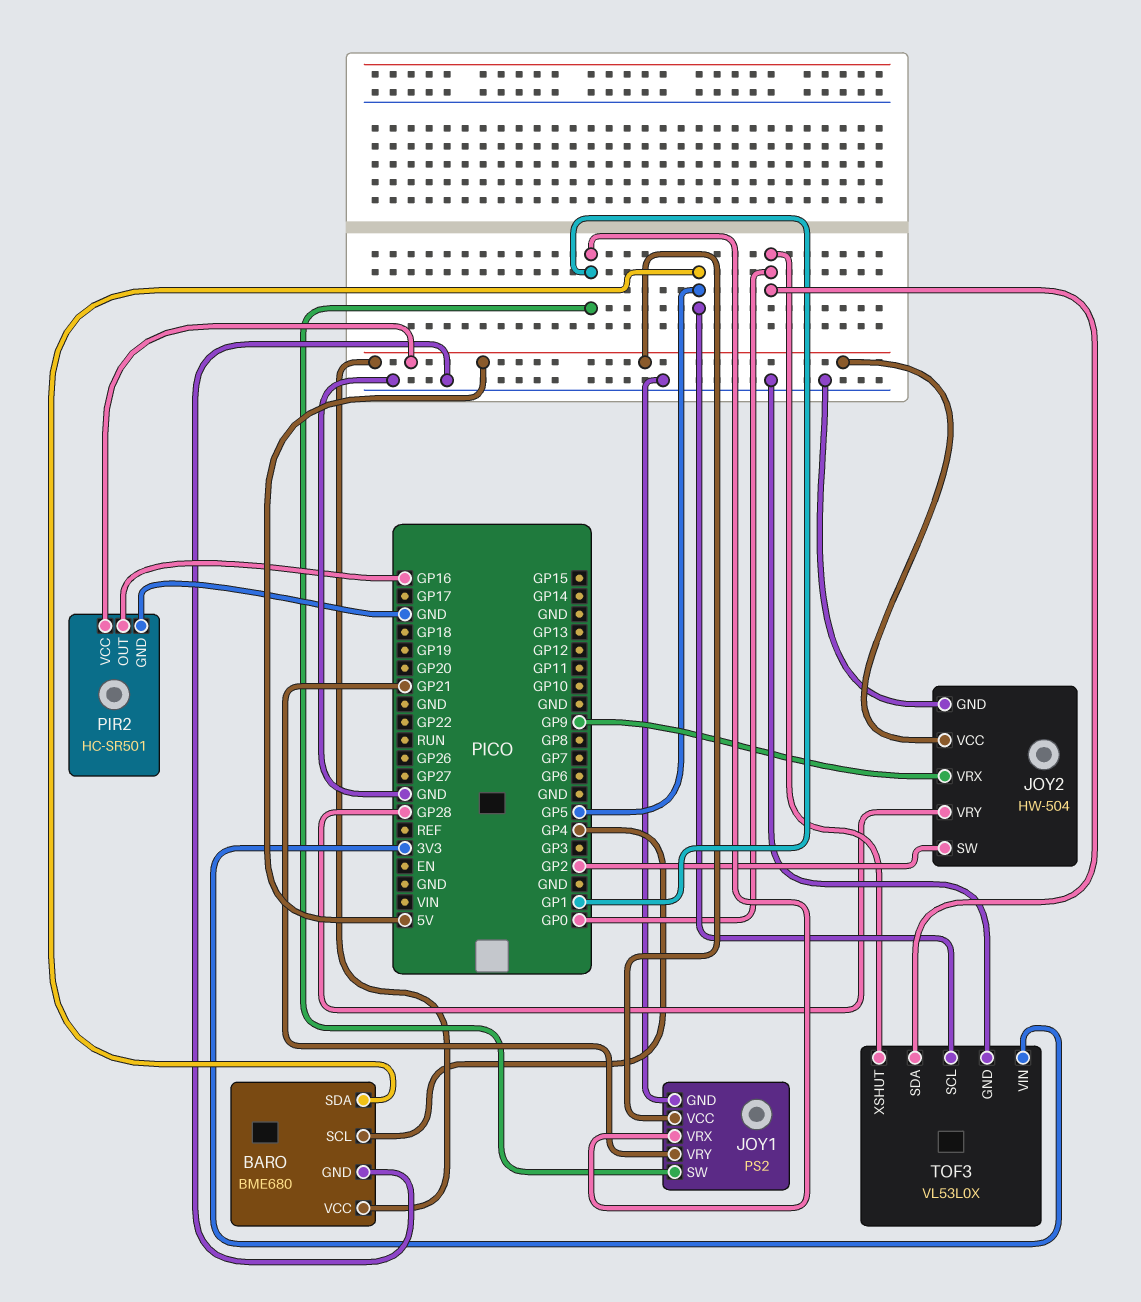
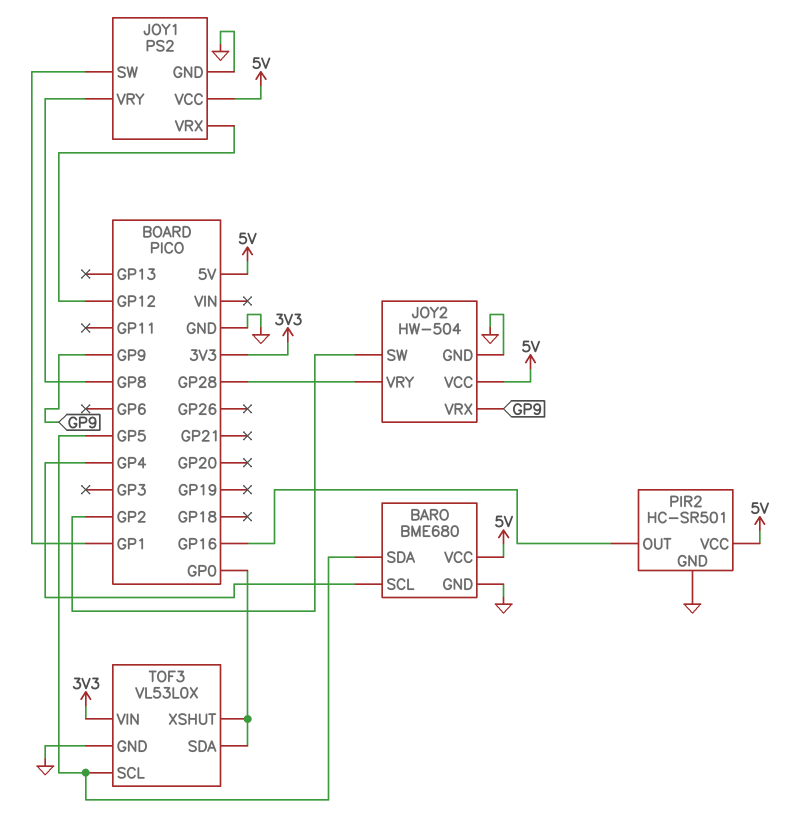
JOY1 pin VRX: GP1 -> GP12
JOY1 pin VRY: GP21 -> GP8

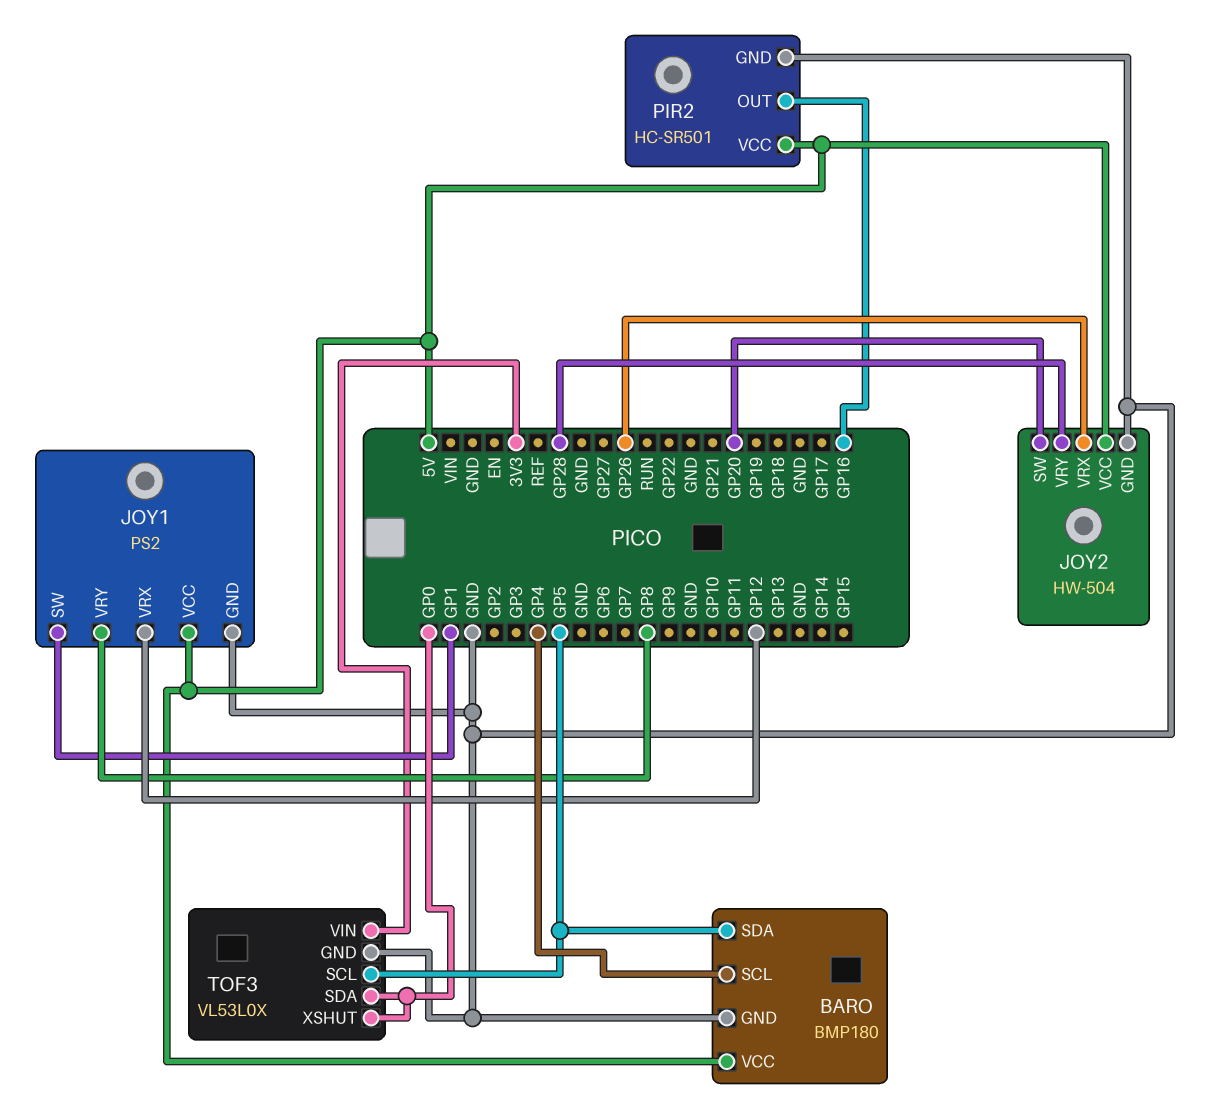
BARO: BME680 -> BMP180
JOY2 pin SW: GP2 -> GP20
JOY2 pin VRX: GP9 -> GP26

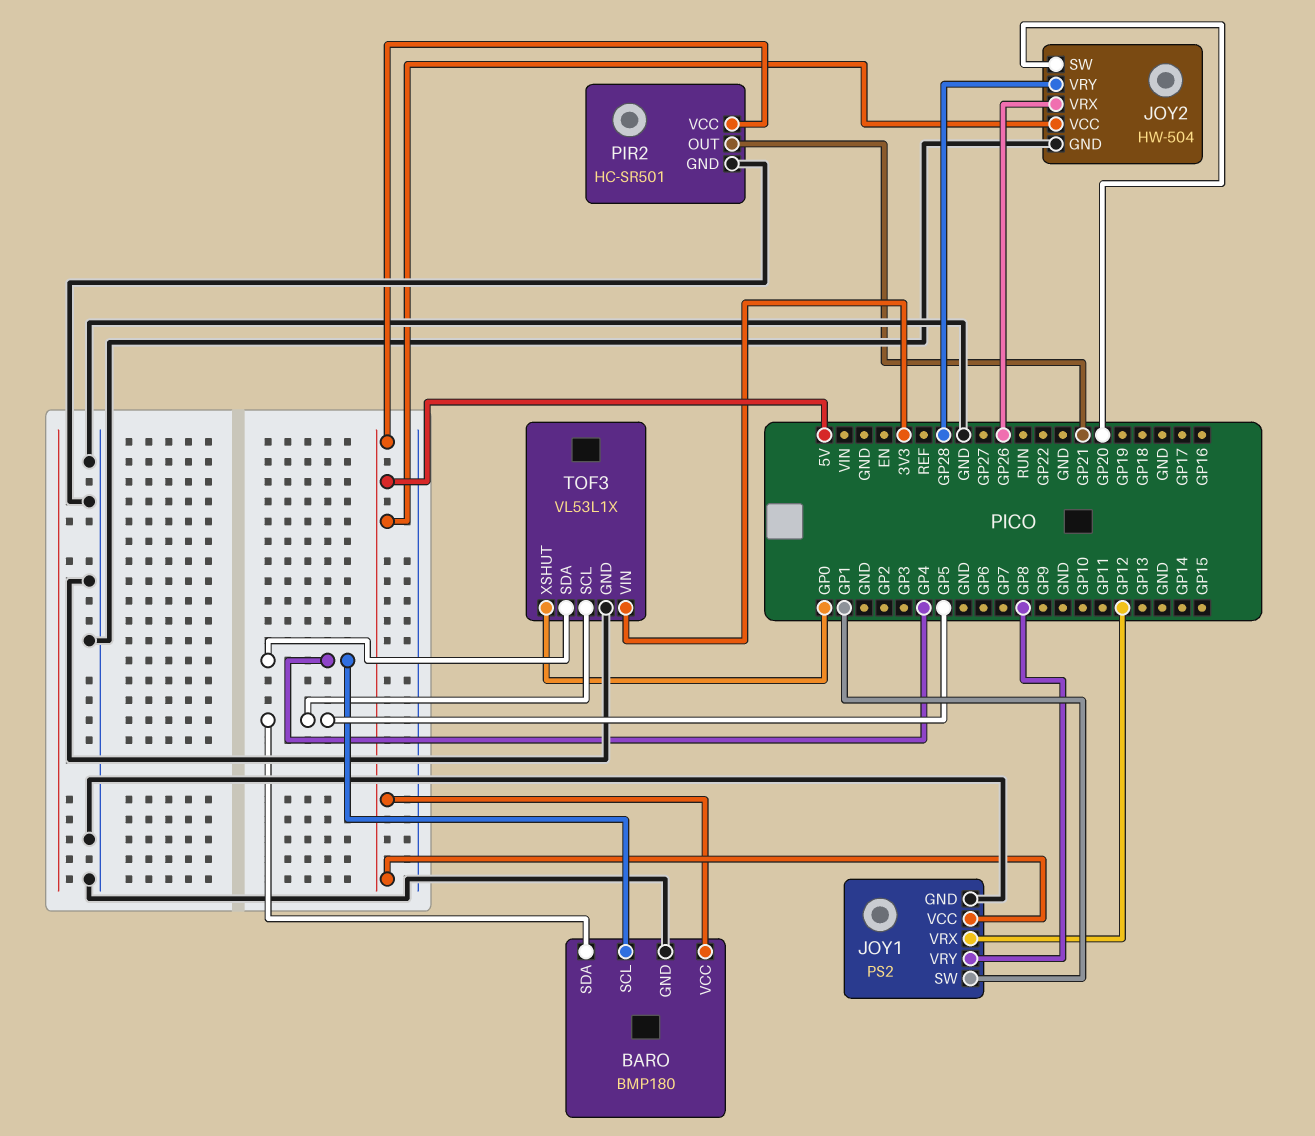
PIR2 pin OUT: GP16 -> GP21
TOF3: VL53L0X -> VL53L1X
TOF3 pin SDA: GP0 -> GP4

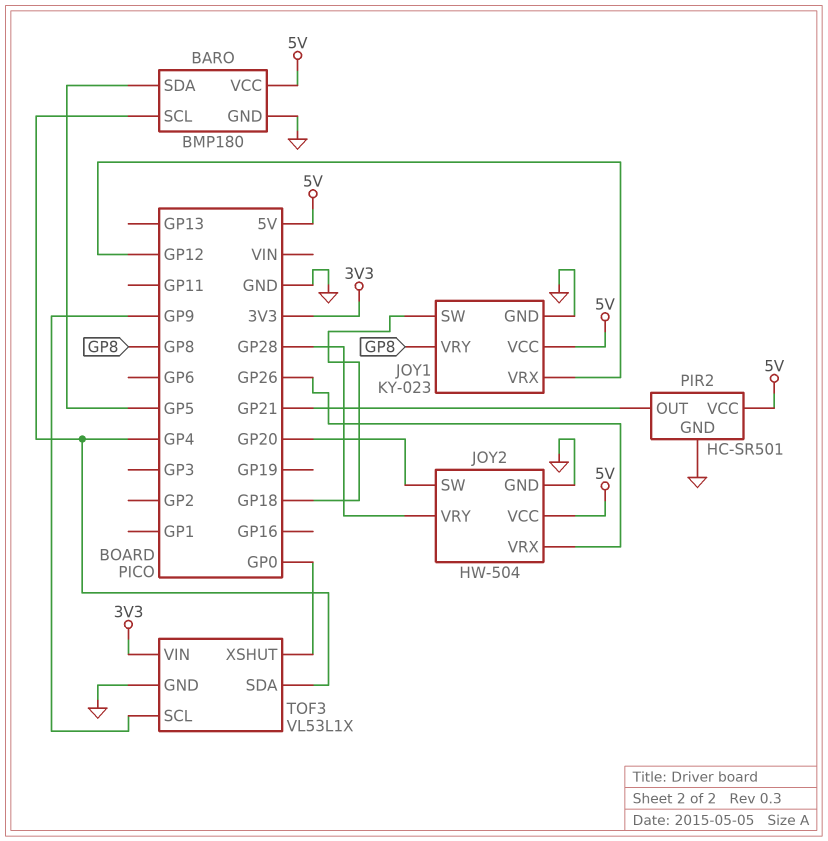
JOY1: PS2 -> KY-023
JOY1 pin SW: GP1 -> GP18
TOF3 pin SCL: GP5 -> GP9

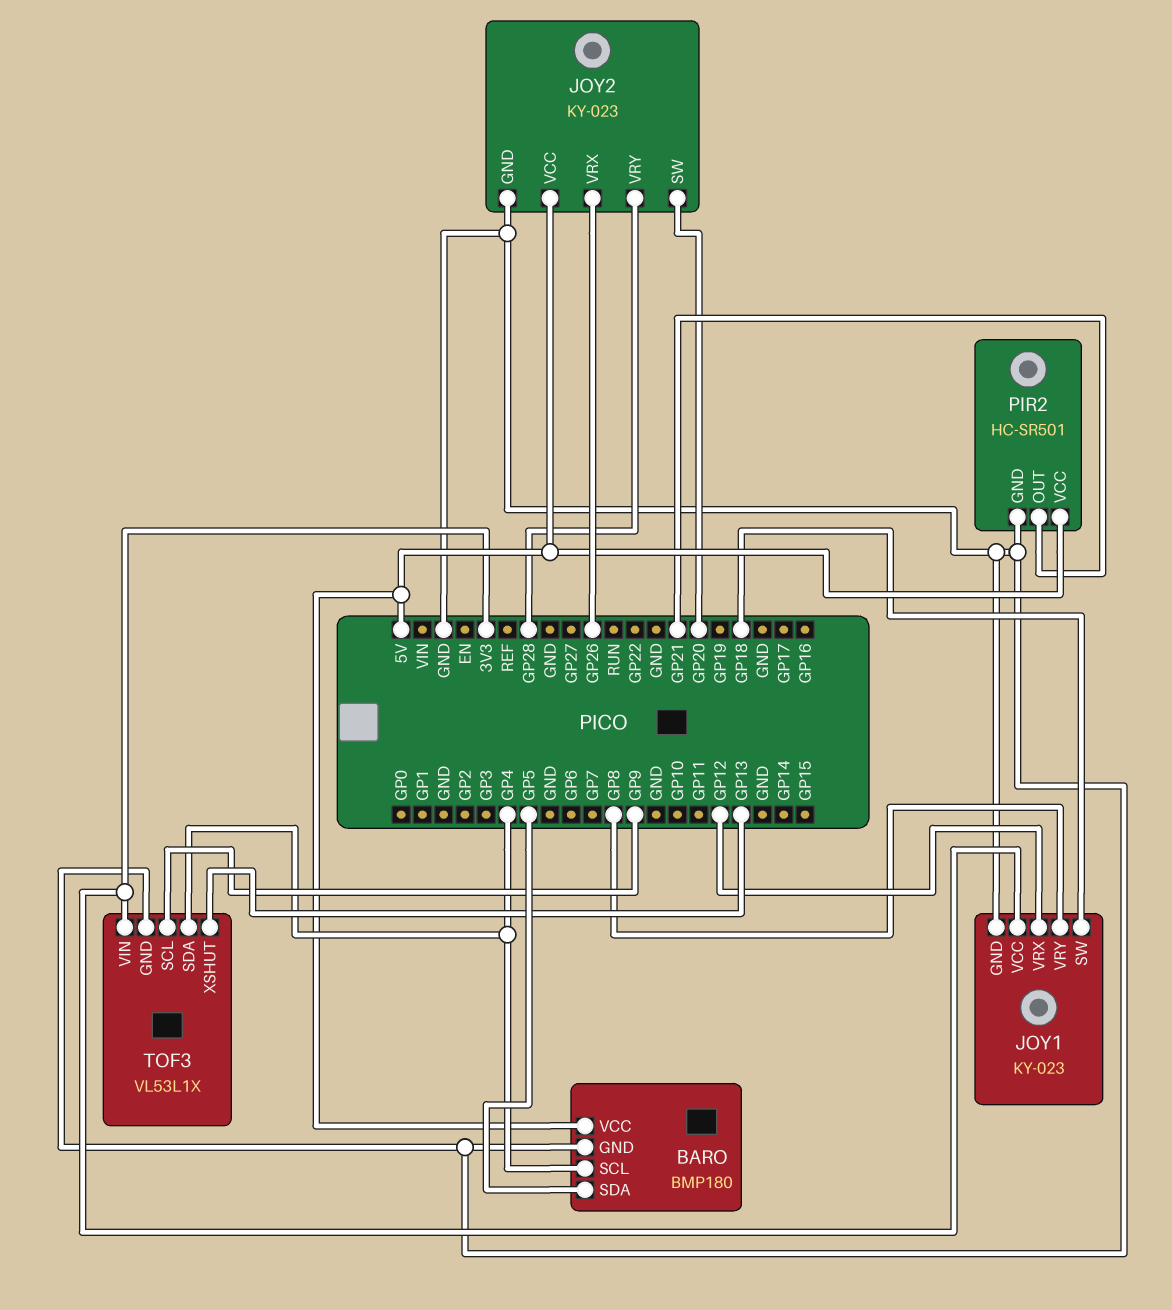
JOY1 pin VCC: 5V -> 3V3
JOY2: HW-504 -> KY-023
TOF3 pin XSHUT: GP0 -> GP13

